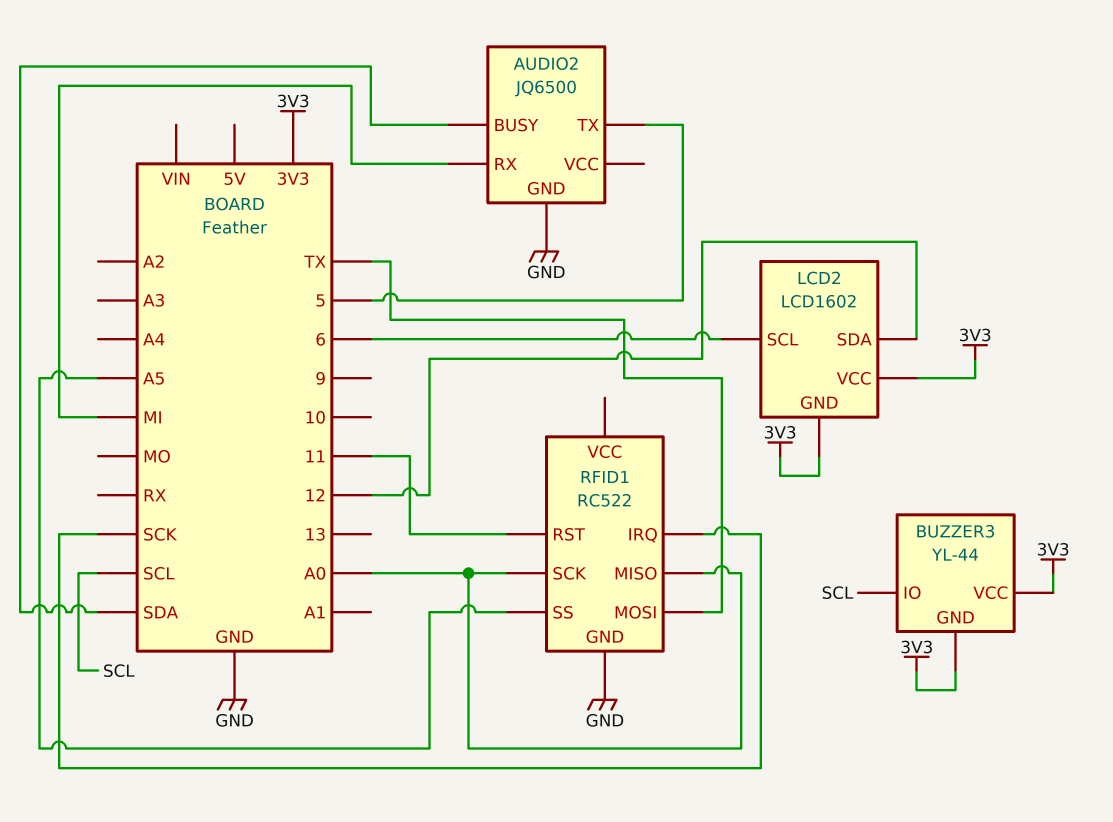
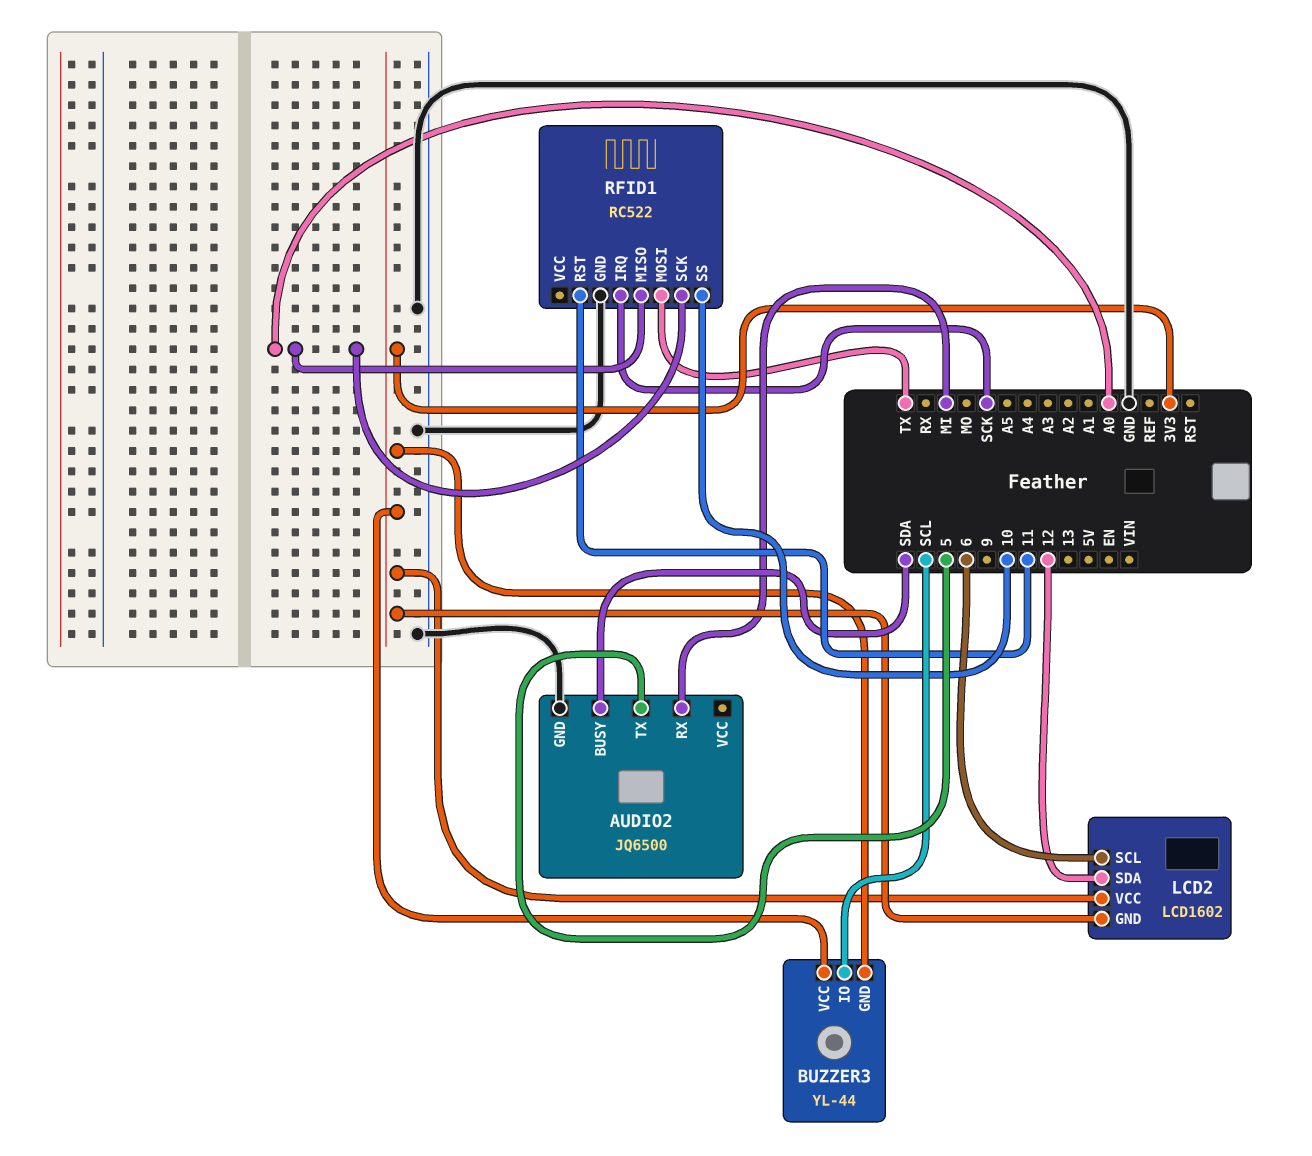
RFID1 pin SS: A5 -> 10

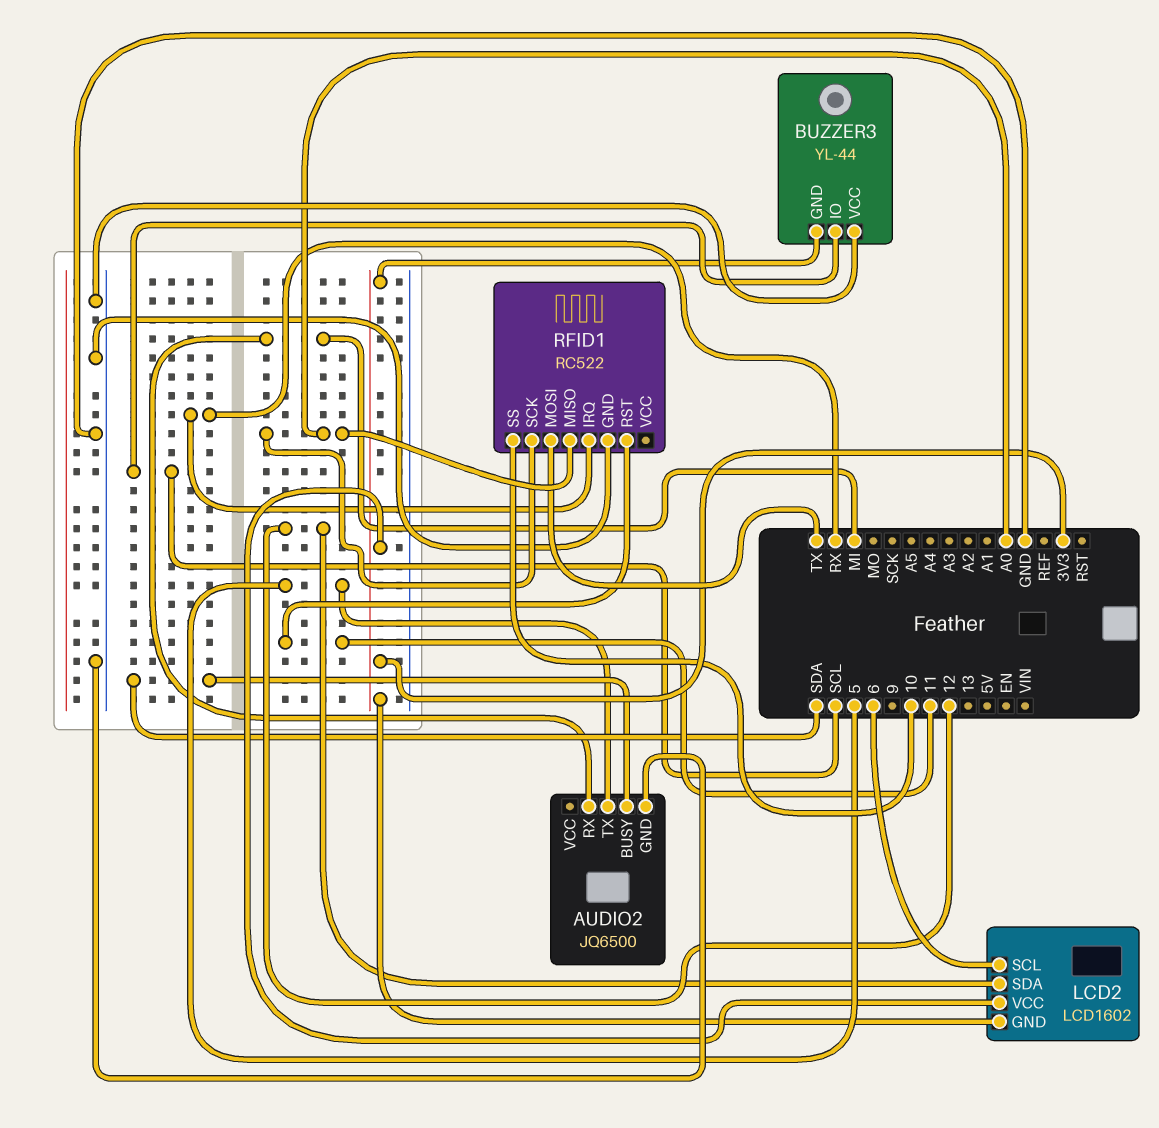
BUZZER3 pin VCC: 3V3 -> GND
RFID1 pin IRQ: SCK -> RX

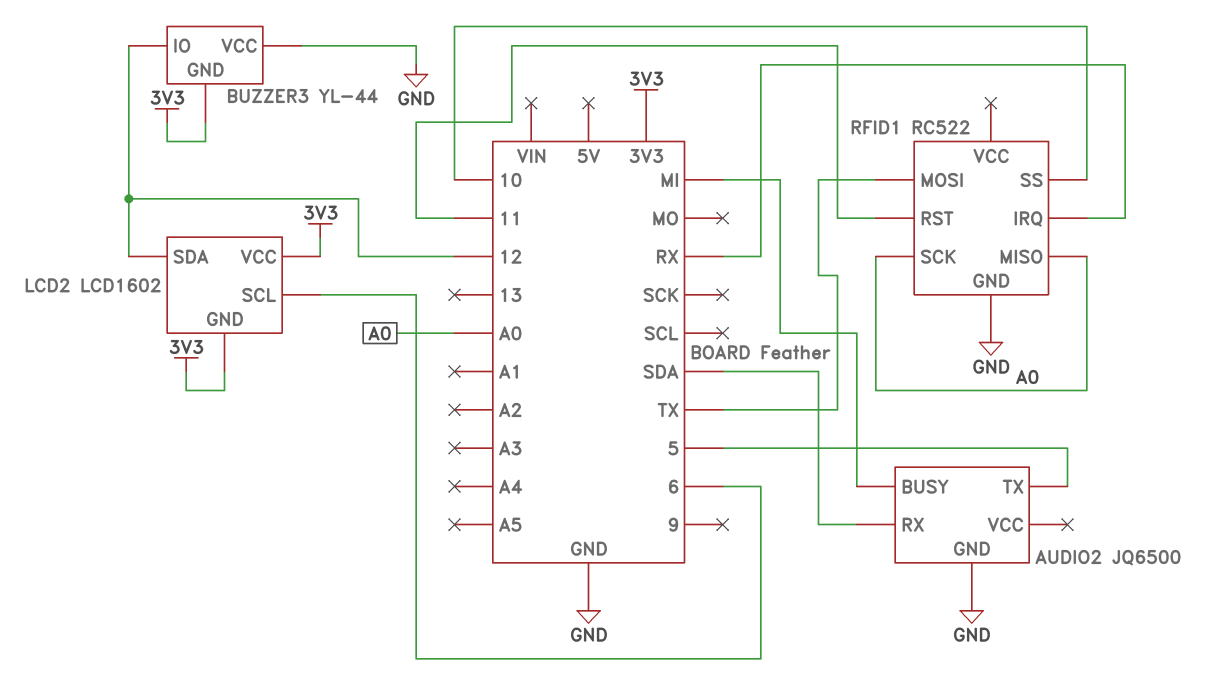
AUDIO2 pin BUSY: SDA -> MI
AUDIO2 pin RX: MI -> SDA
BUZZER3 pin IO: SCL -> 12

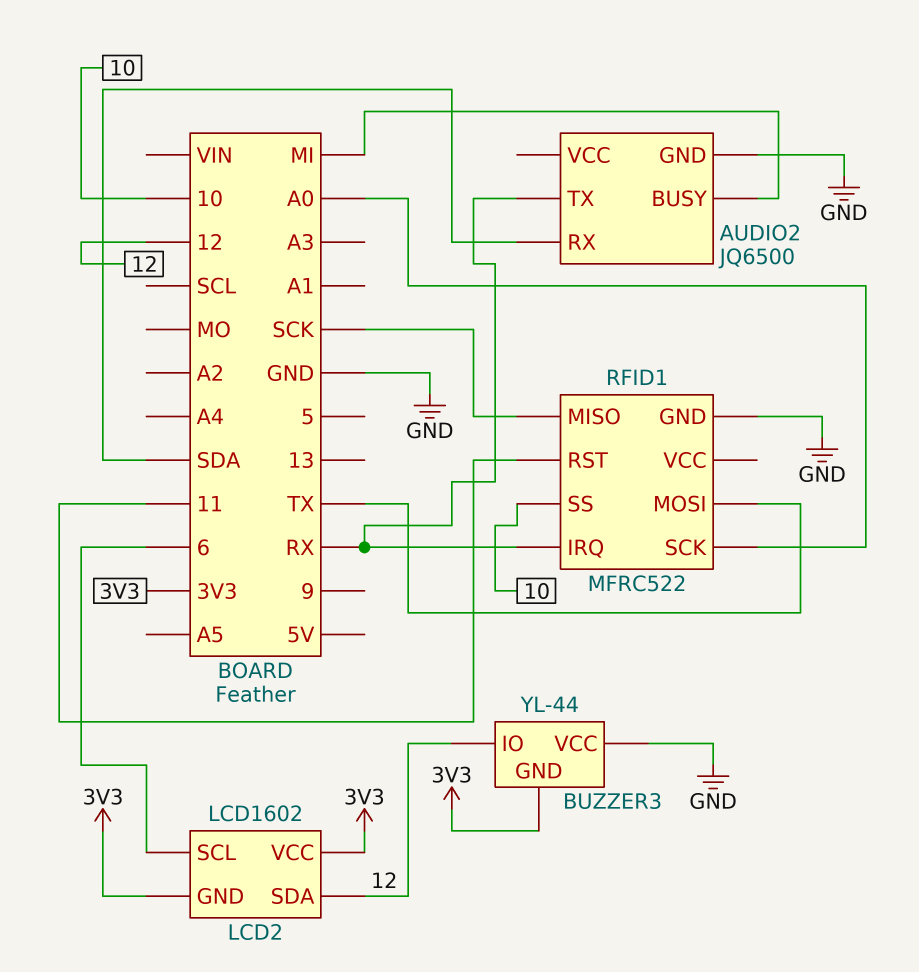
AUDIO2 pin TX: 5 -> RX
RFID1: RC522 -> MFRC522
RFID1 pin MISO: A0 -> SCK

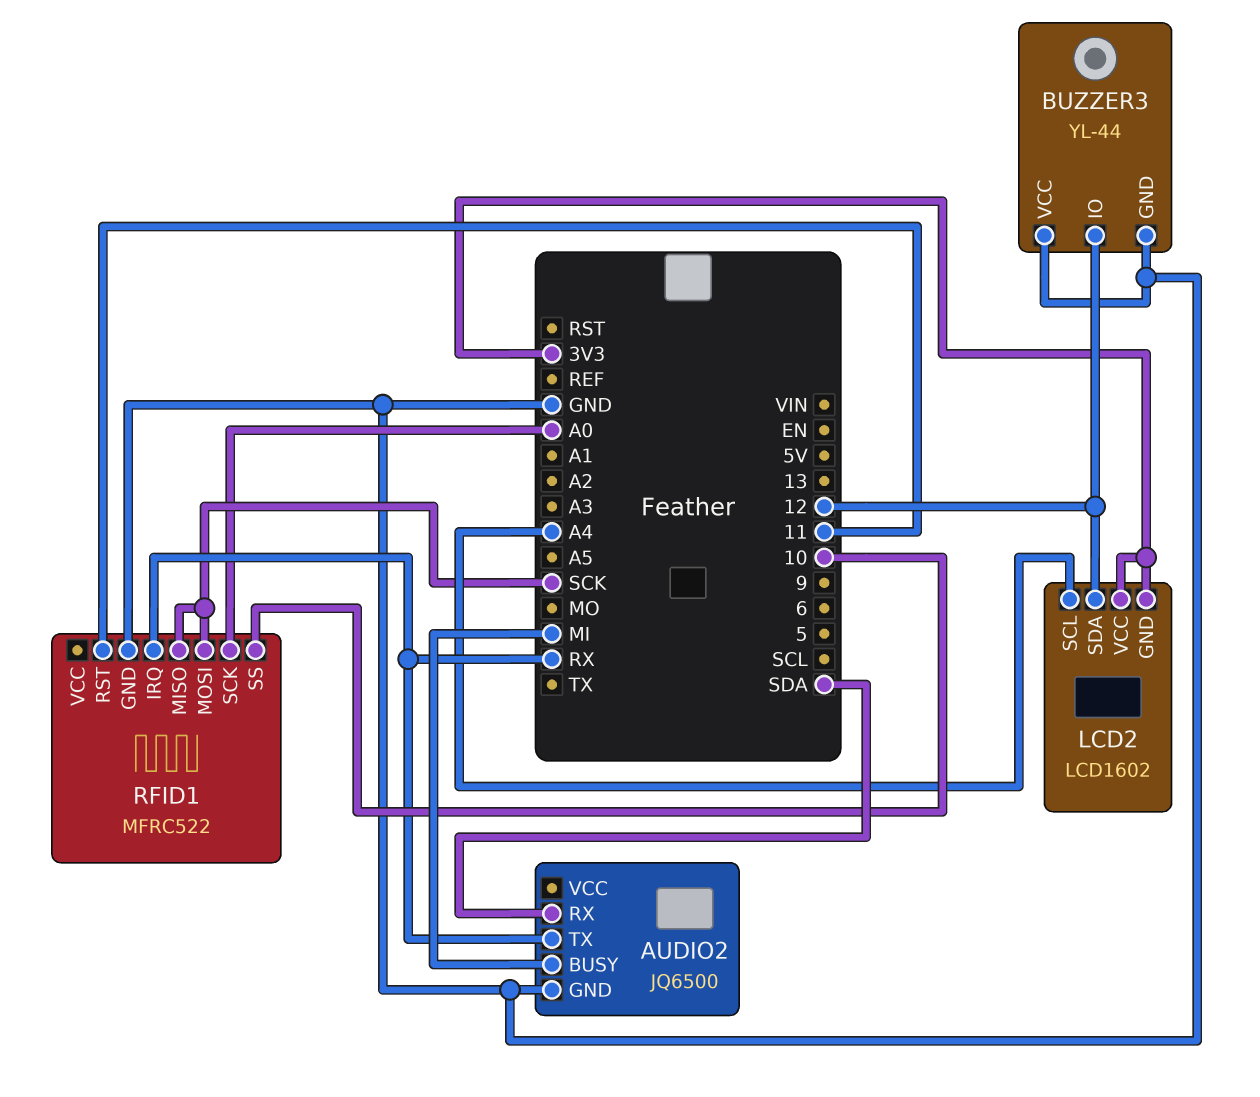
BUZZER3 pin GND: 3V3 -> GND
LCD2 pin SCL: 6 -> A4
RFID1 pin MOSI: TX -> SCK

